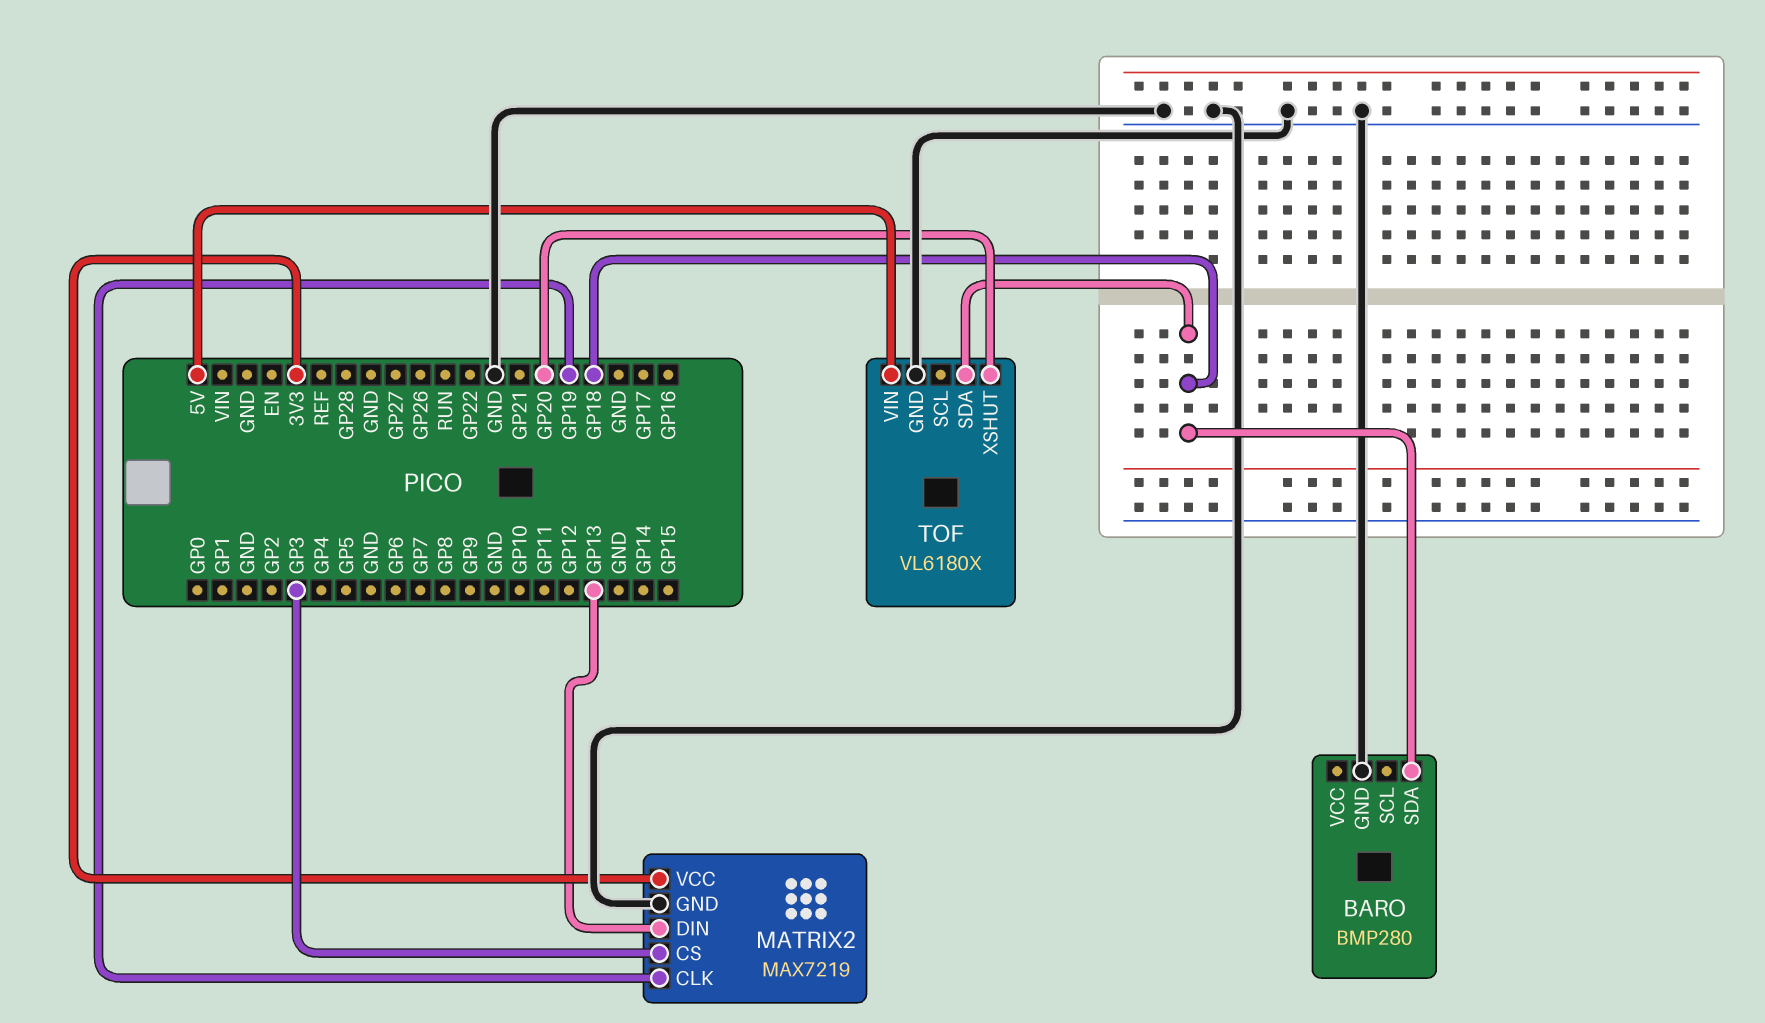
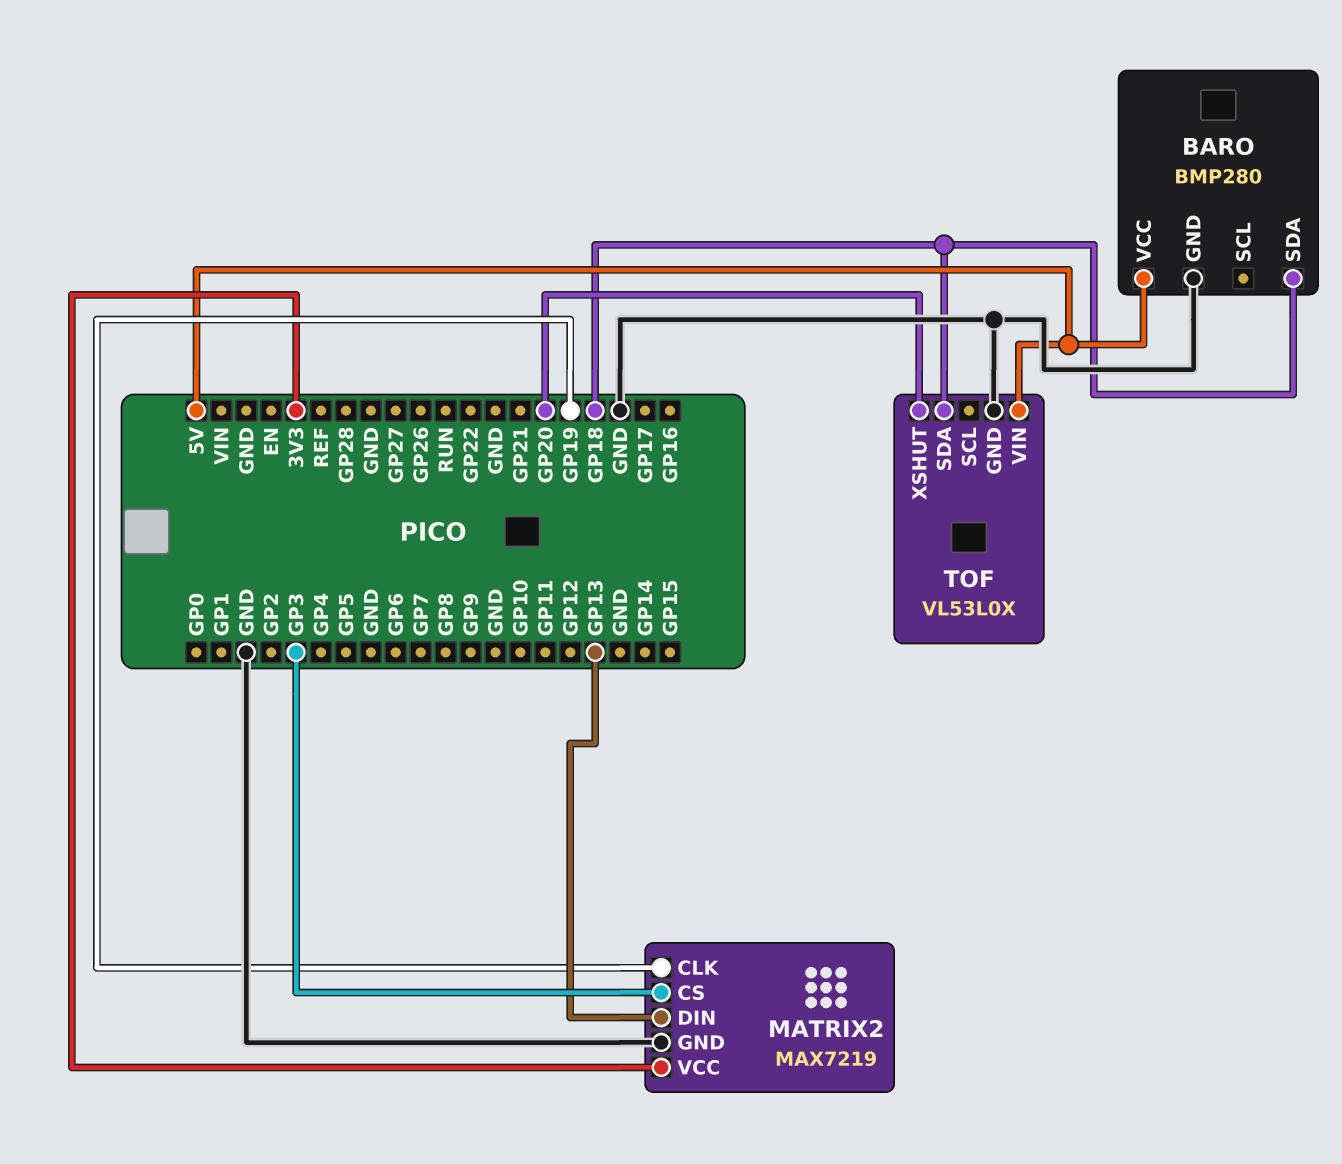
BARO pin VCC: none -> 5V
TOF: VL6180X -> VL53L0X

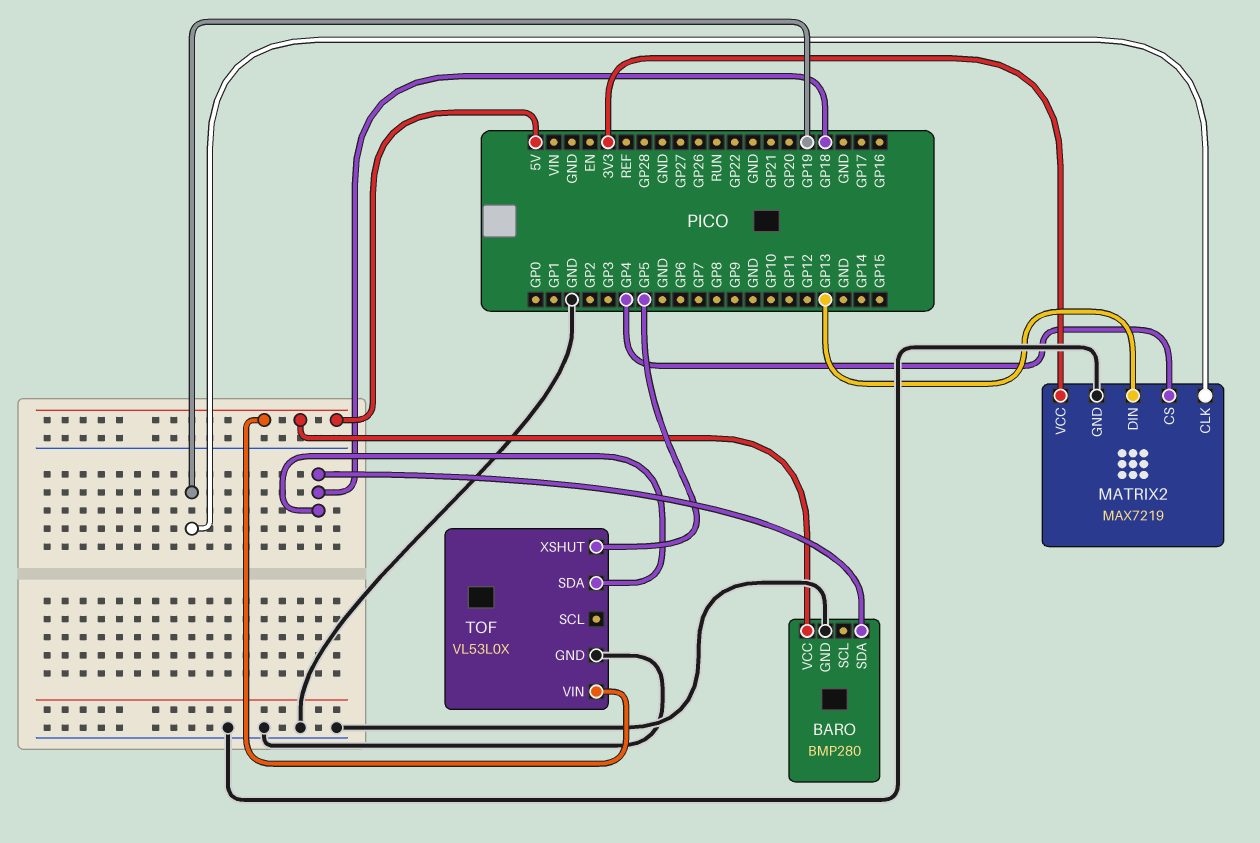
MATRIX2 pin CS: GP3 -> GP4
TOF pin XSHUT: GP20 -> GP5

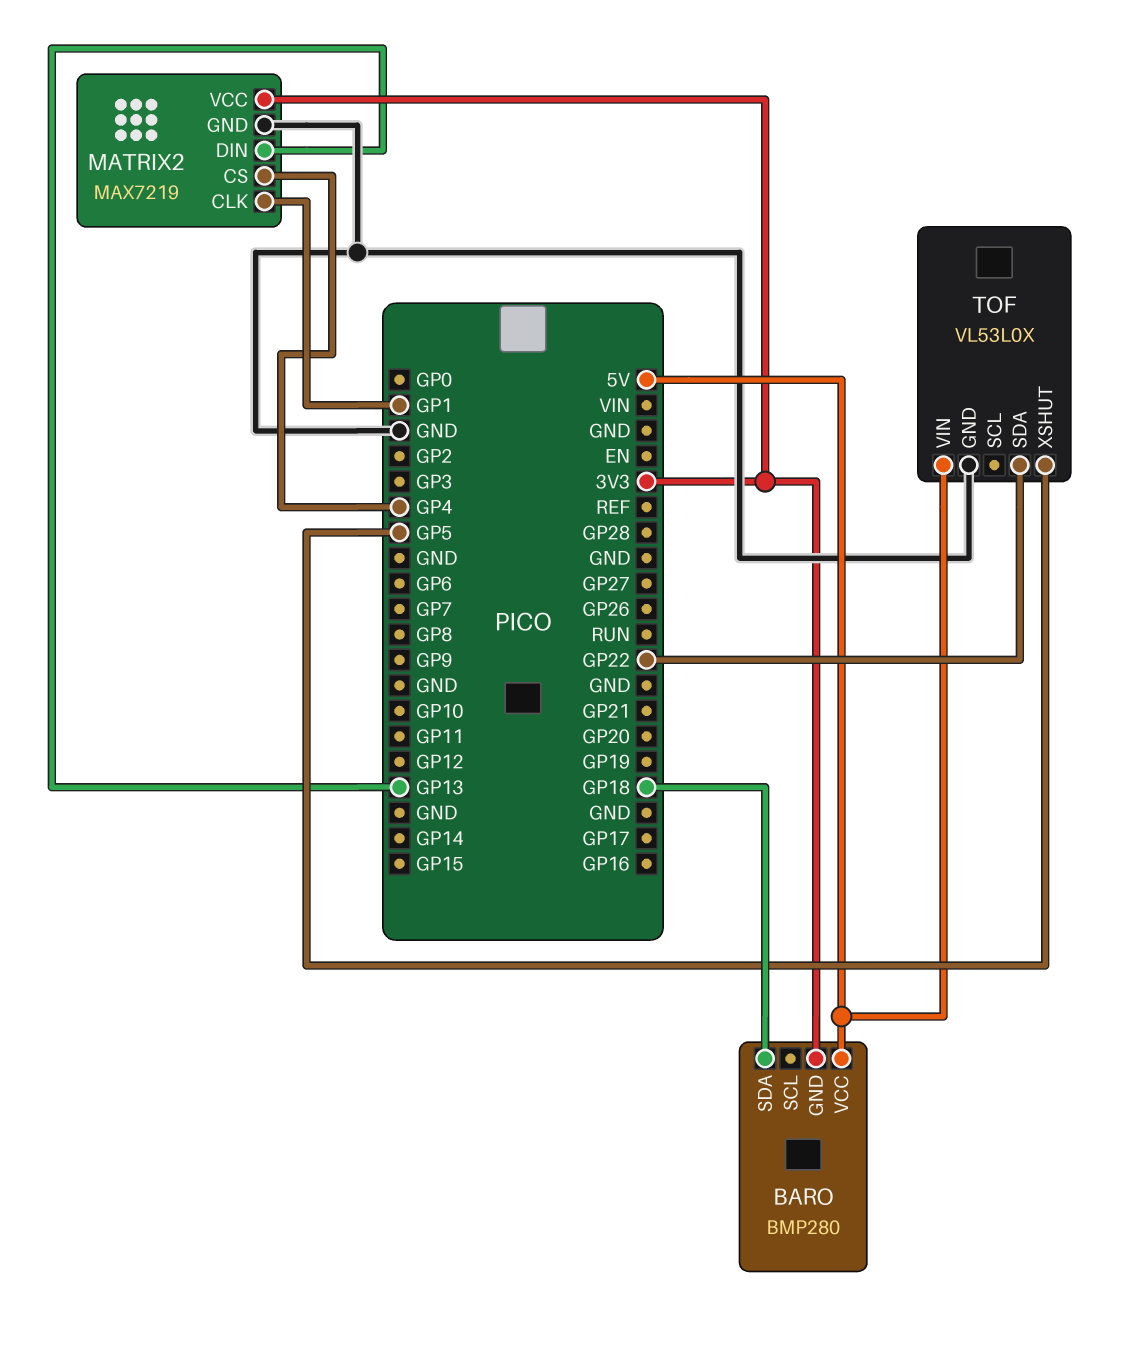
BARO pin GND: GND -> 3V3
MATRIX2 pin CLK: GP19 -> GP1
TOF pin SDA: GP18 -> GP22

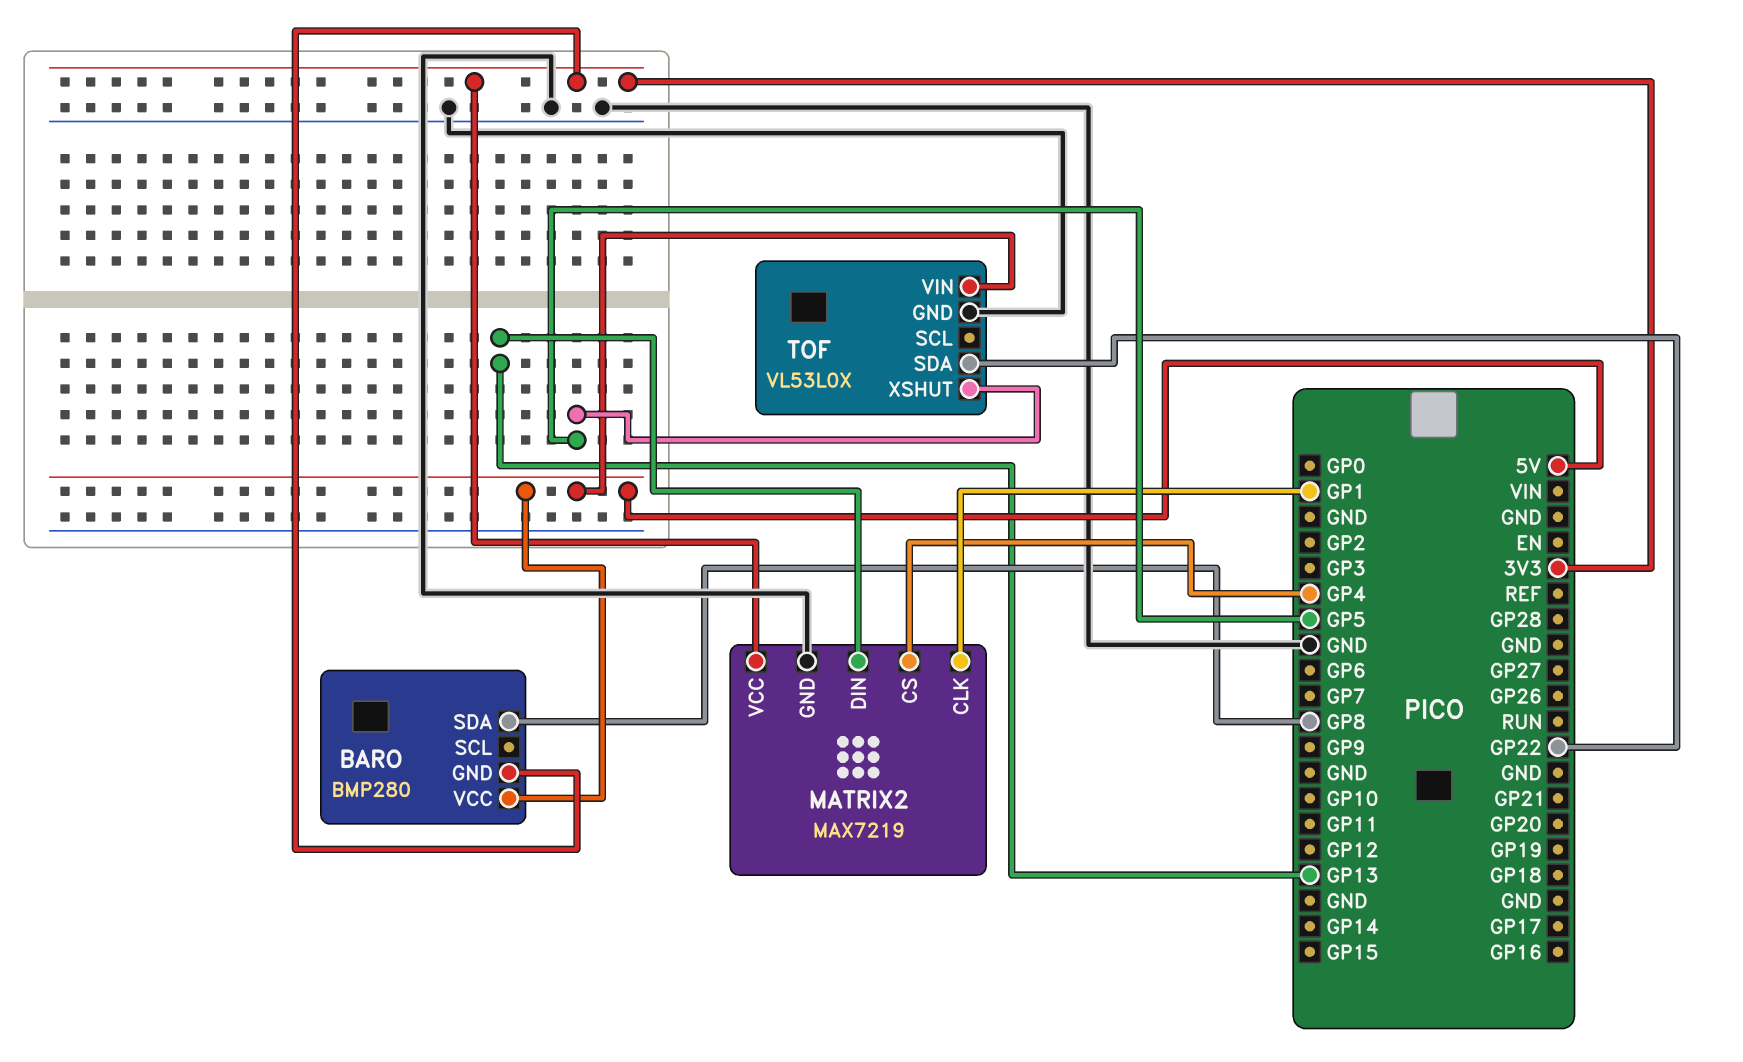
BARO pin SDA: GP18 -> GP8

